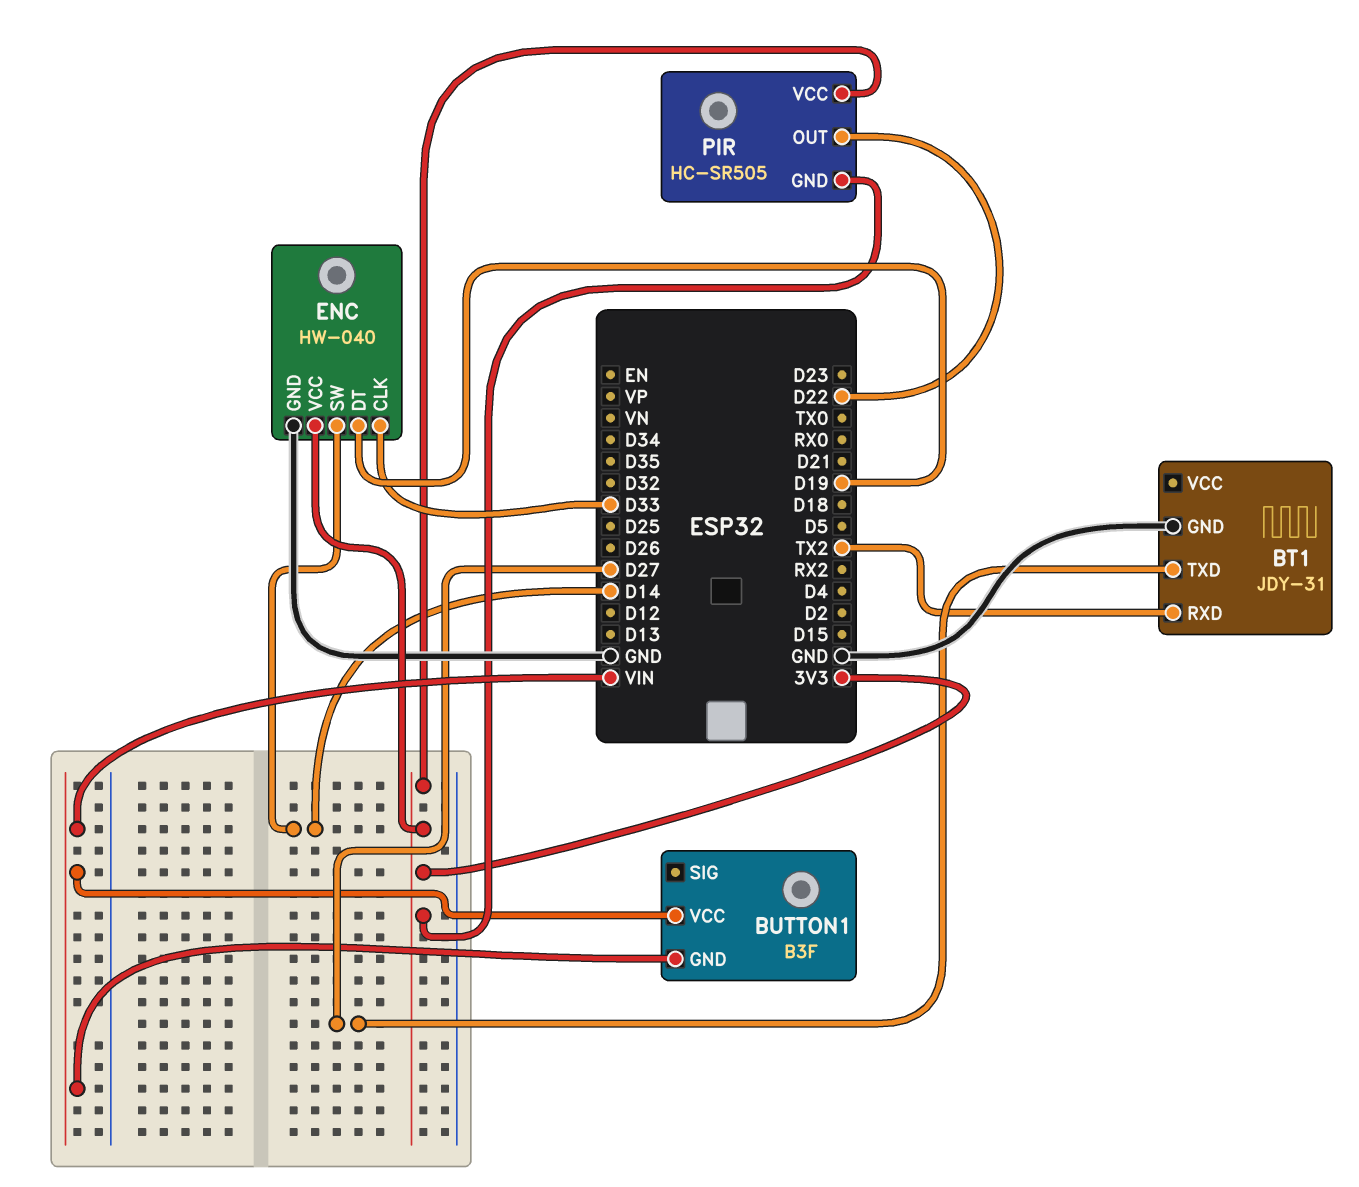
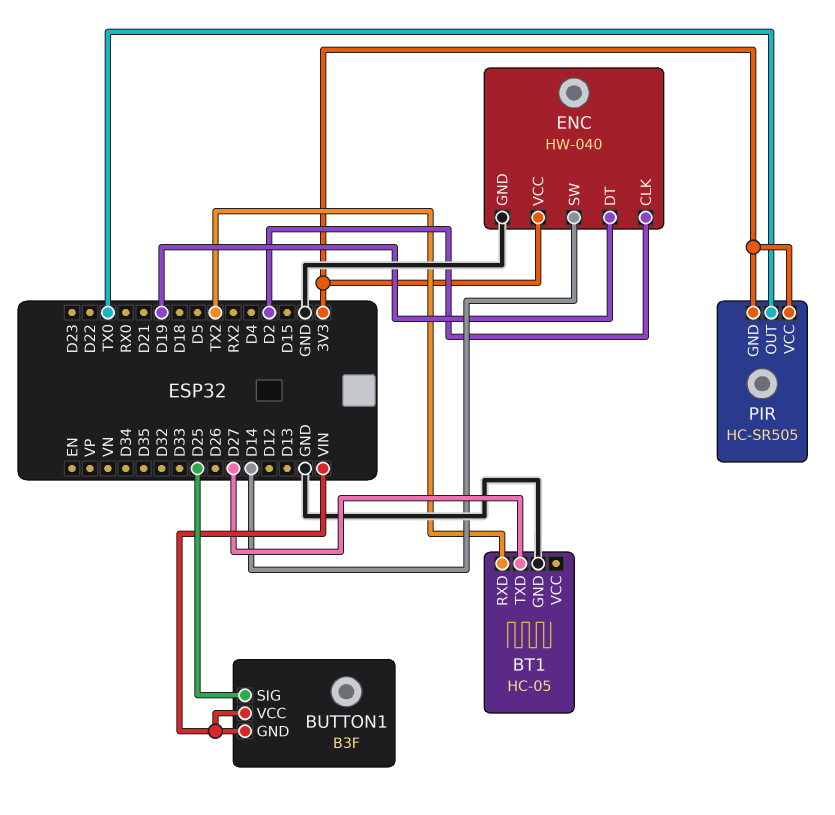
BT1: JDY-31 -> HC-05
BUTTON1 pin SIG: none -> D25
ENC pin CLK: D33 -> D2
PIR pin OUT: D22 -> TX0

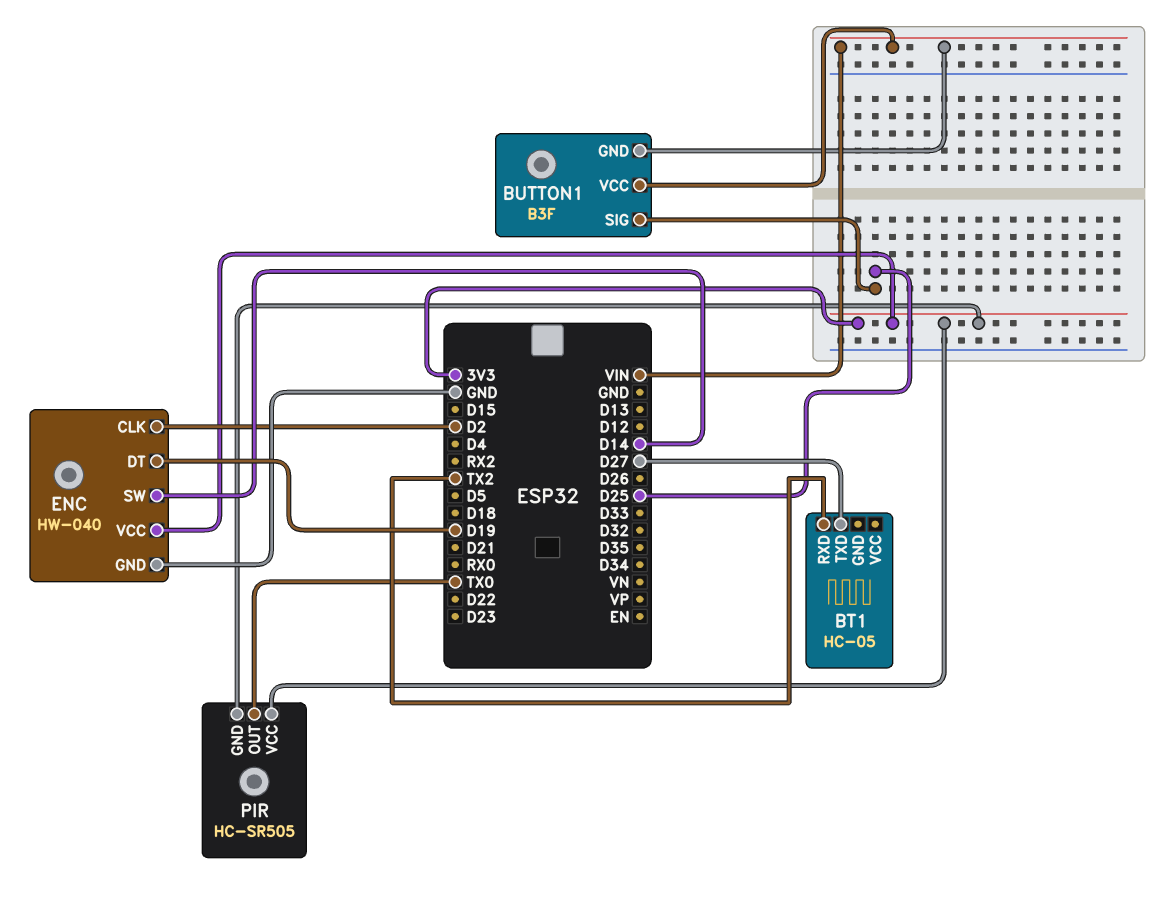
BT1 pin GND: GND -> none

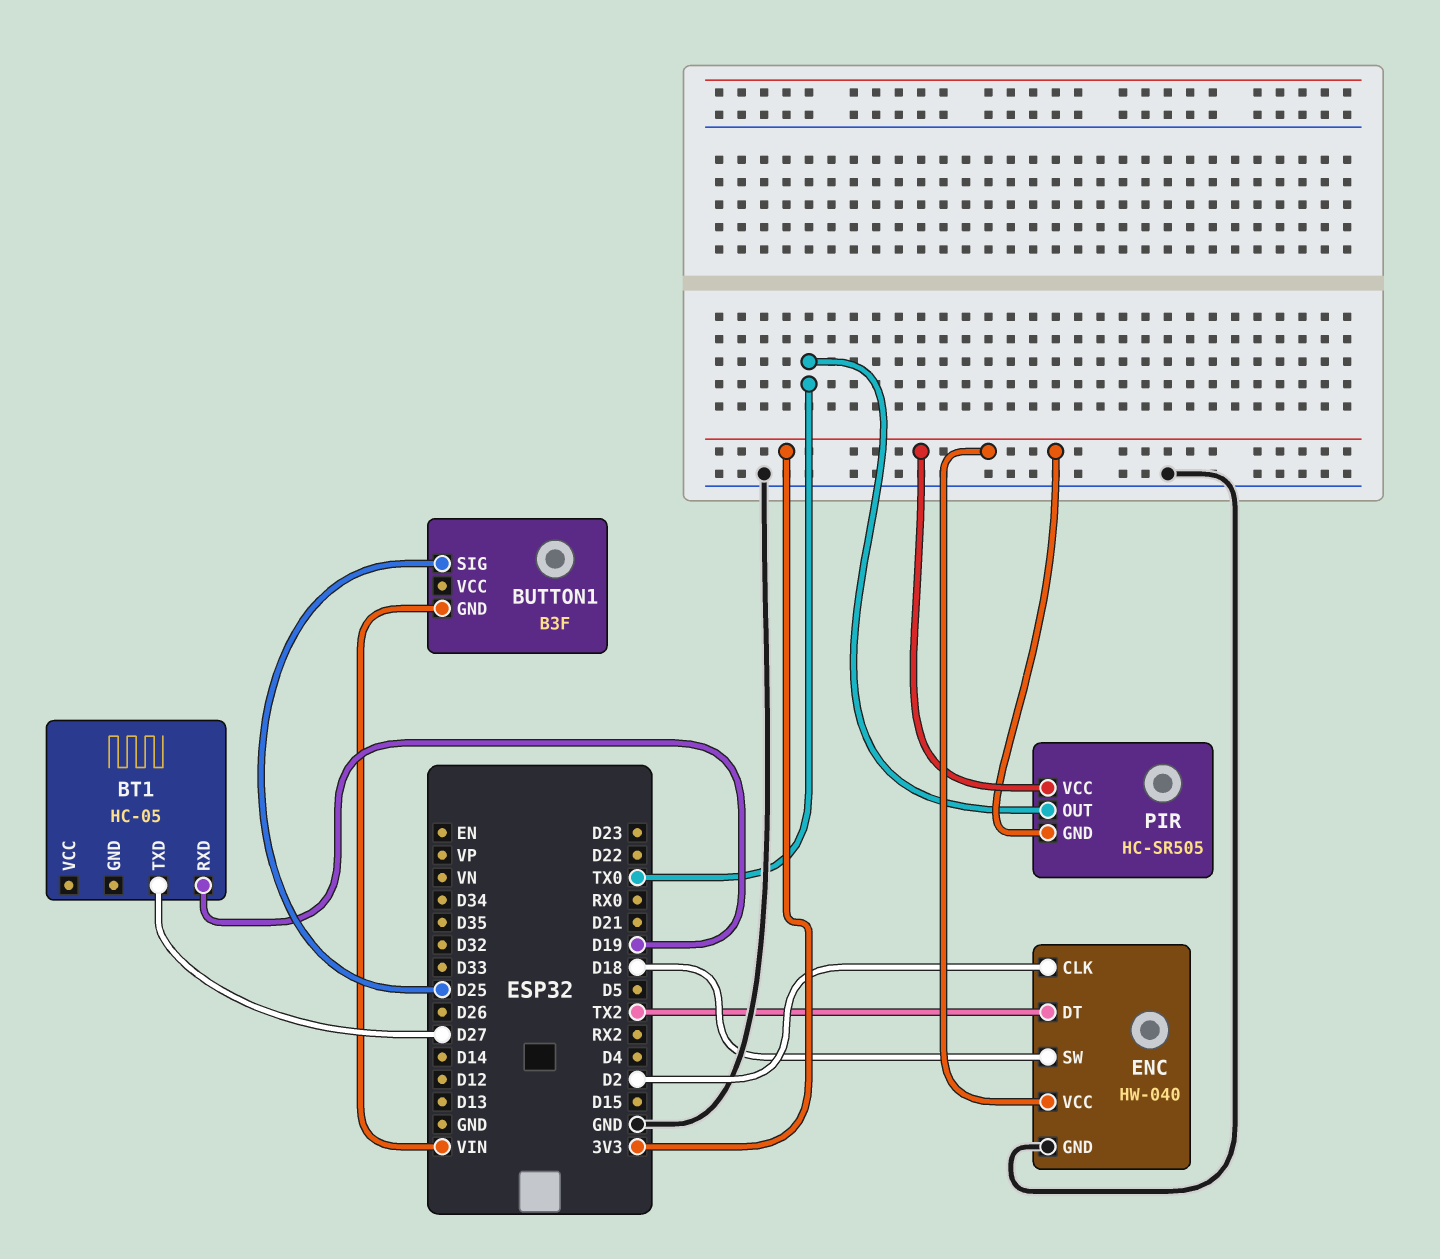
BT1 pin RXD: TX2 -> D19
BUTTON1 pin VCC: VIN -> none
ENC pin DT: D19 -> TX2
ENC pin SW: D14 -> D18

